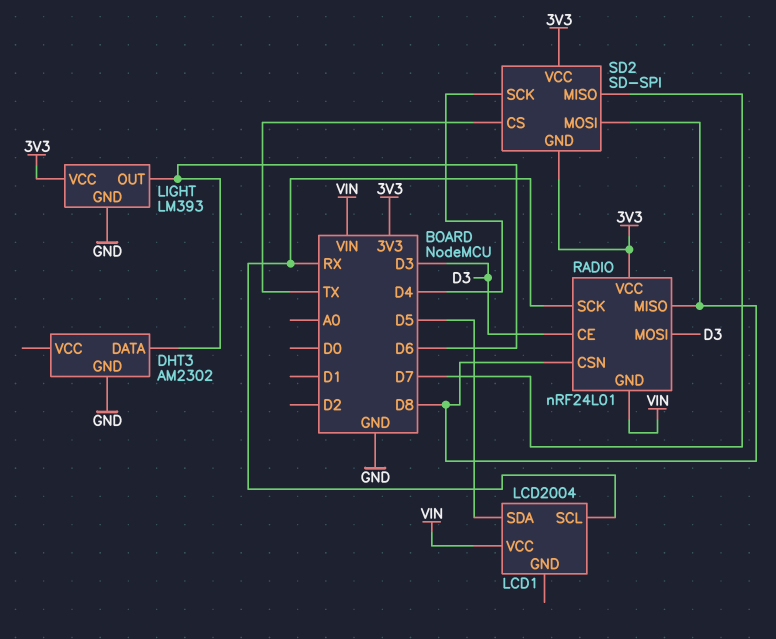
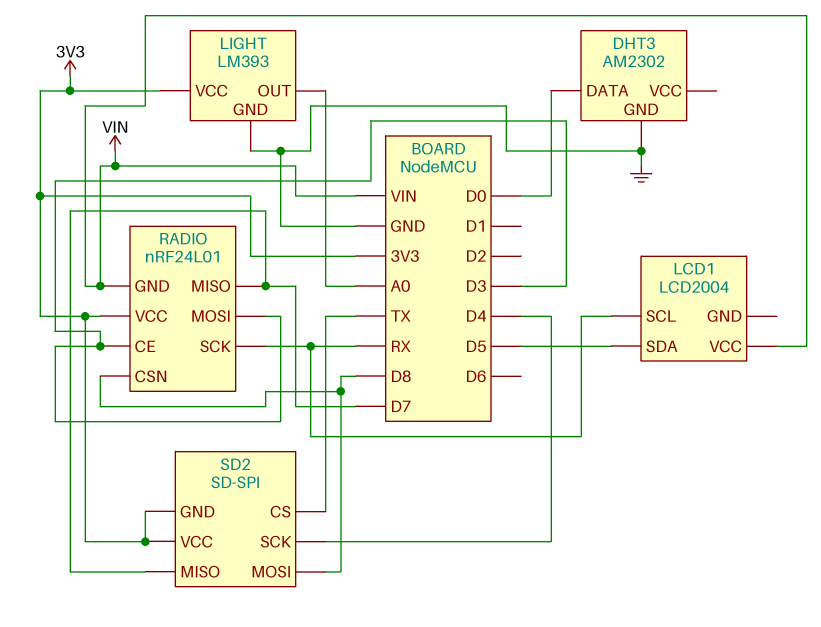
DHT3 pin DATA: D6 -> D0
LIGHT pin OUT: D6 -> A0
RADIO pin MISO: D8 -> D7

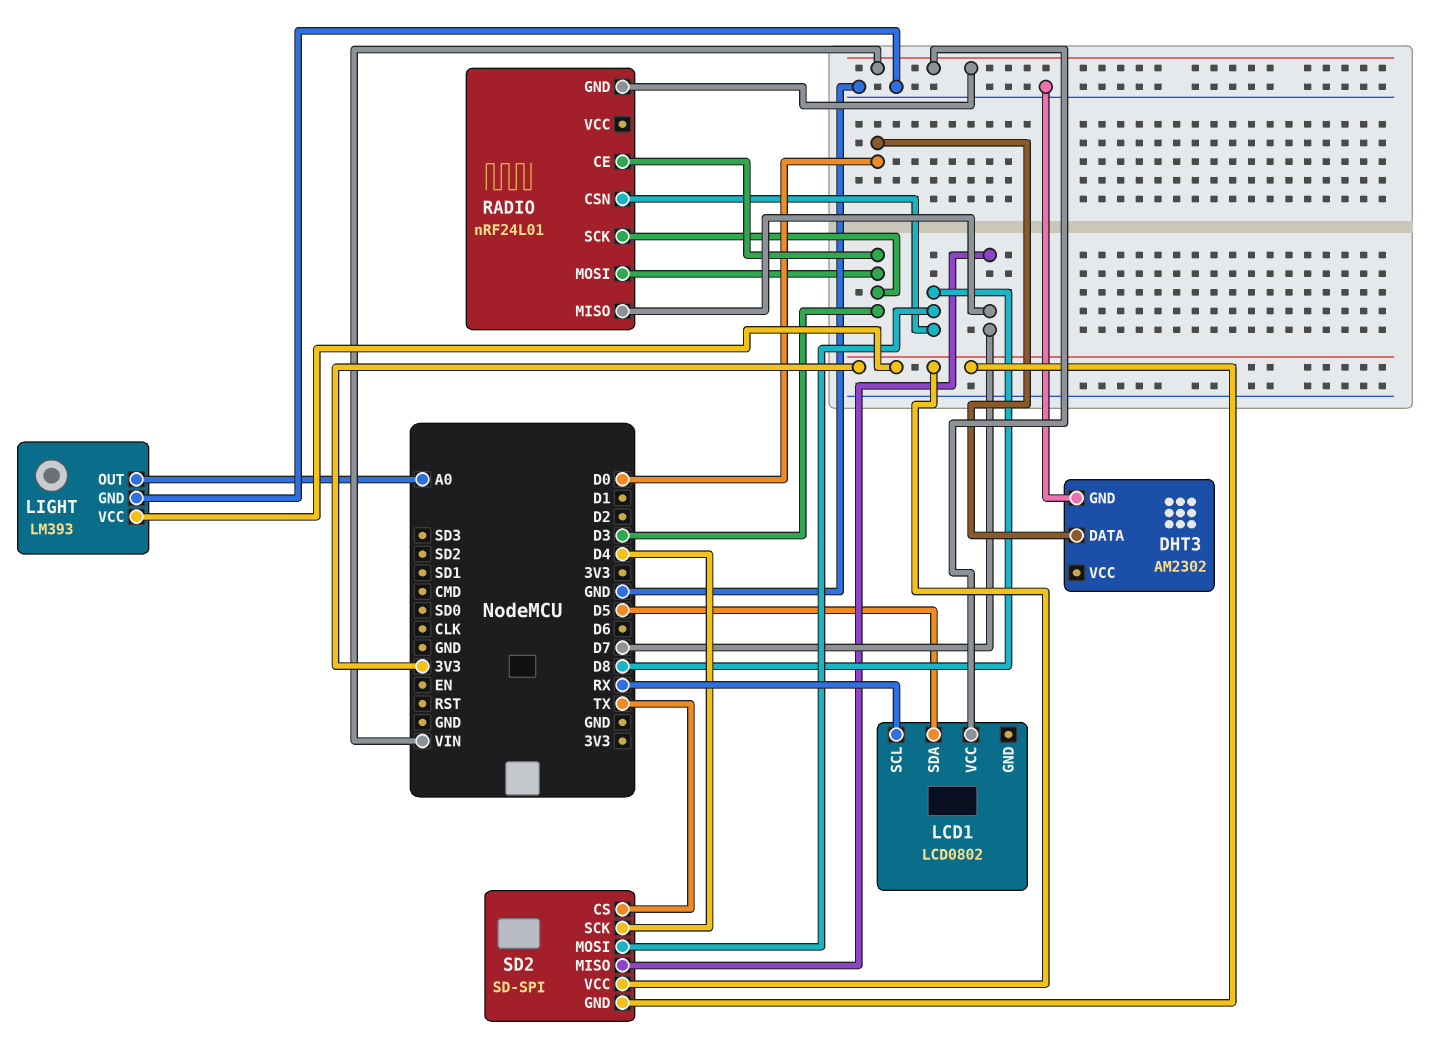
LCD1: LCD2004 -> LCD0802
RADIO pin SCK: RX -> D3
RADIO pin VCC: 3V3 -> none

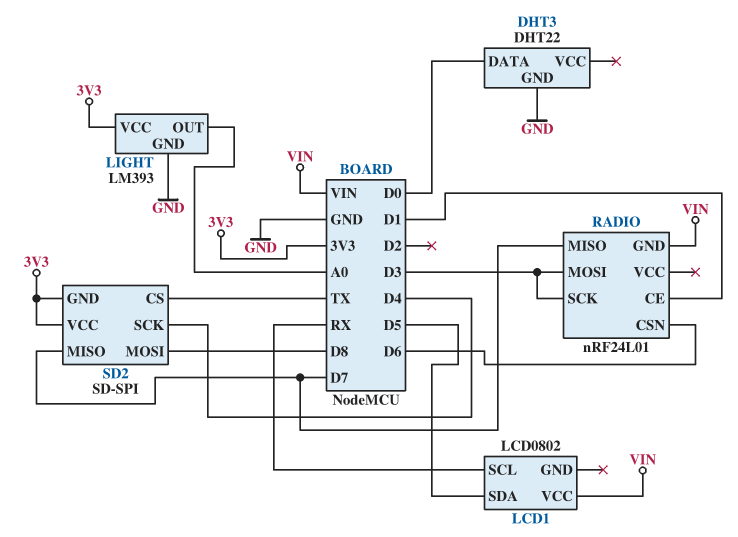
DHT3: AM2302 -> DHT22
RADIO pin CE: D3 -> D1
RADIO pin CSN: D8 -> D6

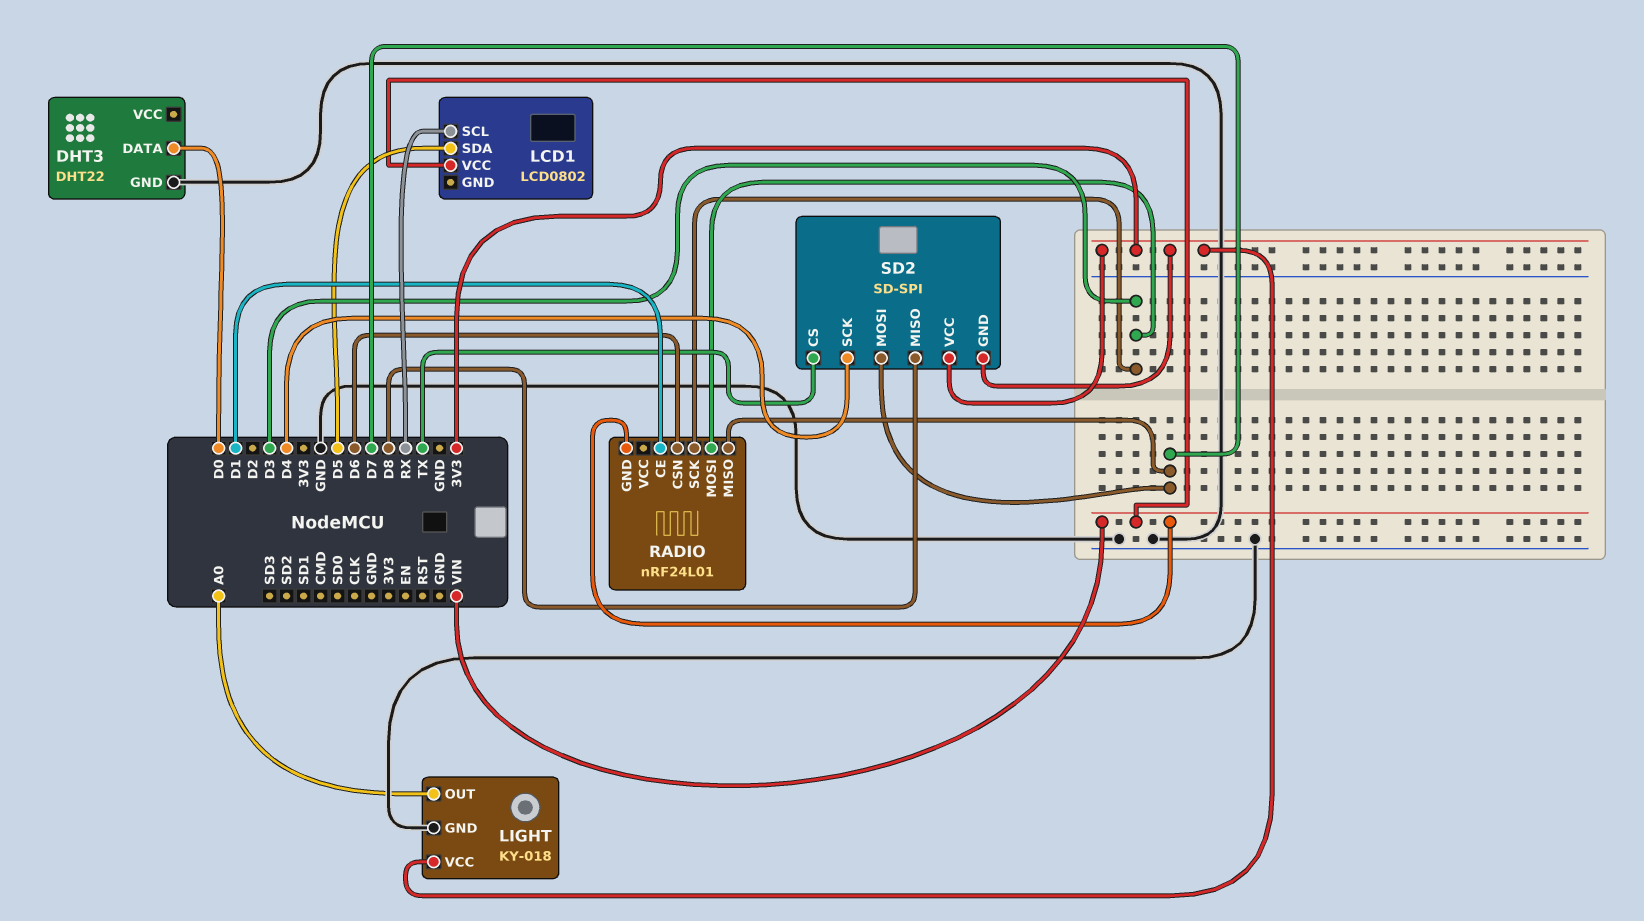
LIGHT: LM393 -> KY-018
SD2 pin MISO: D7 -> D8
SD2 pin MOSI: D8 -> D7

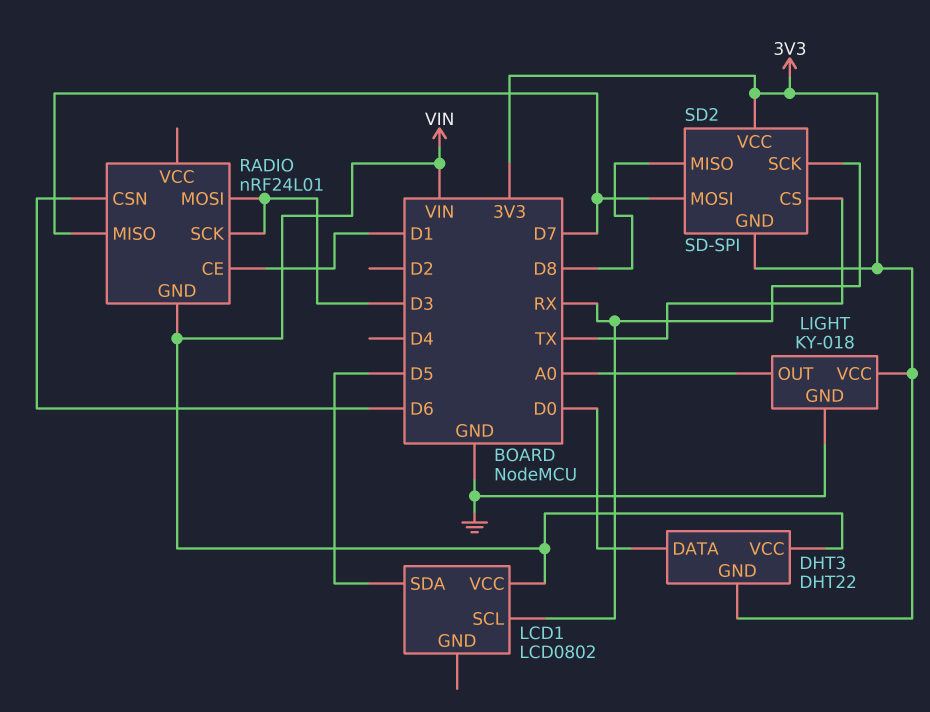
DHT3 pin GND: GND -> 3V3
DHT3 pin VCC: none -> VIN
SD2 pin SCK: D4 -> RX

